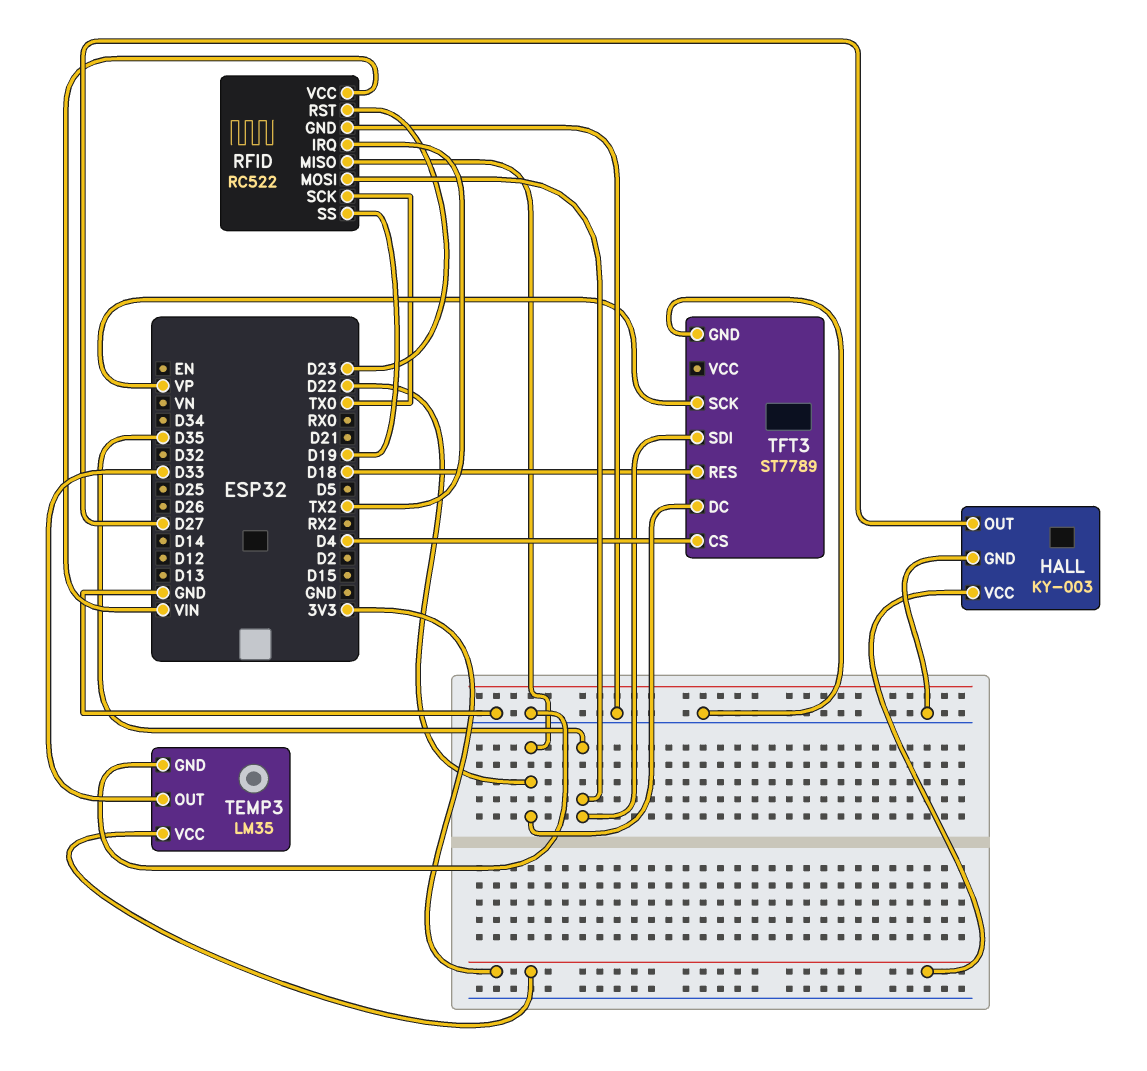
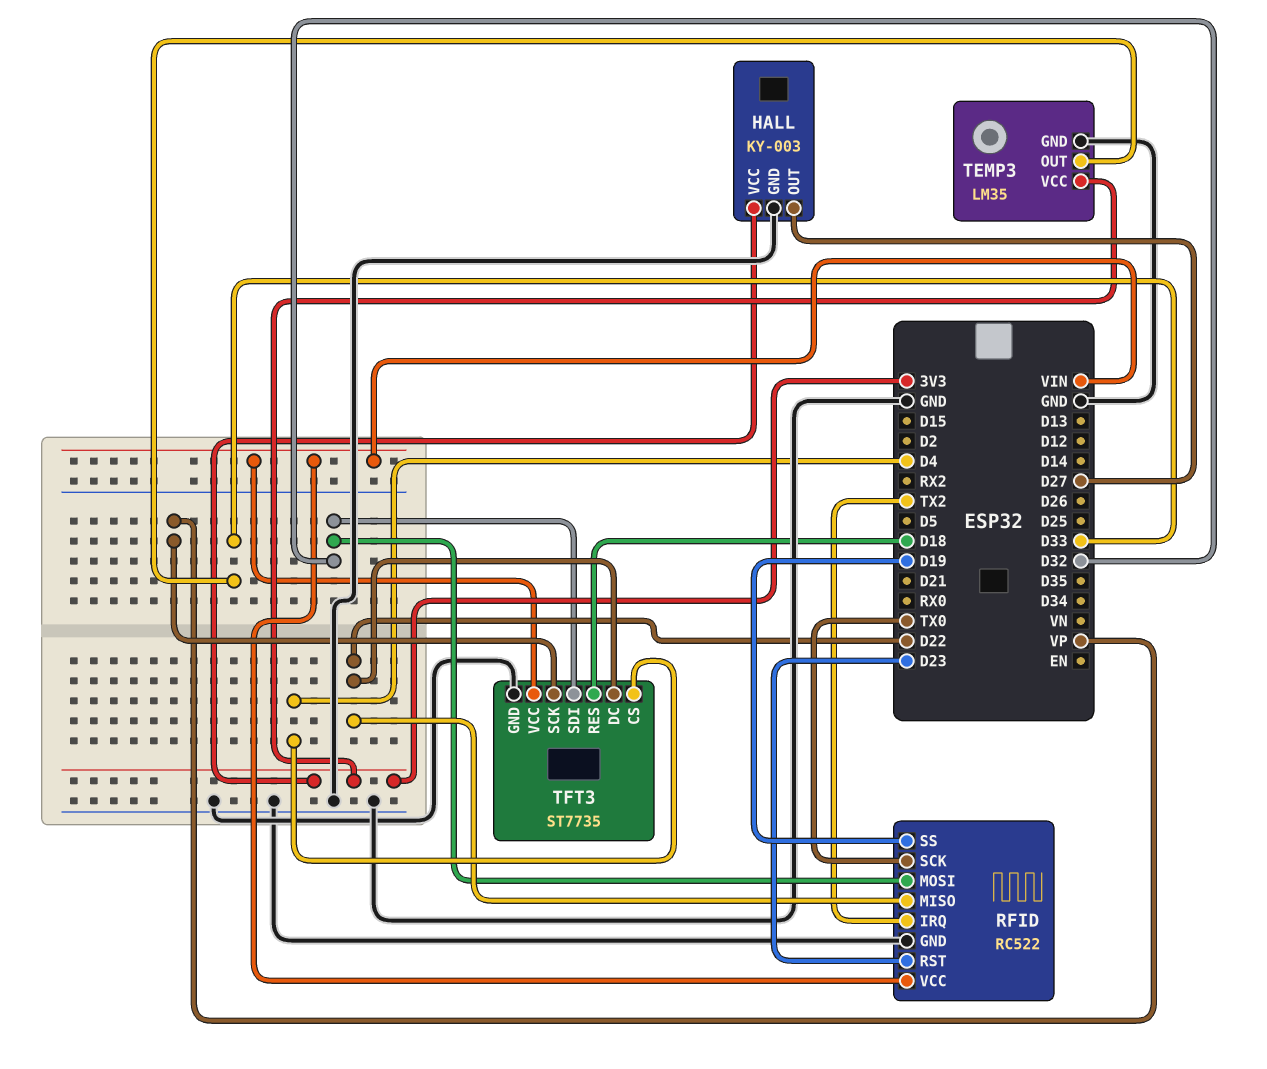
RFID pin MOSI: D35 -> D32
TFT3: ST7789 -> ST7735
TFT3 pin SDI: D35 -> D32
TFT3 pin VCC: none -> VIN

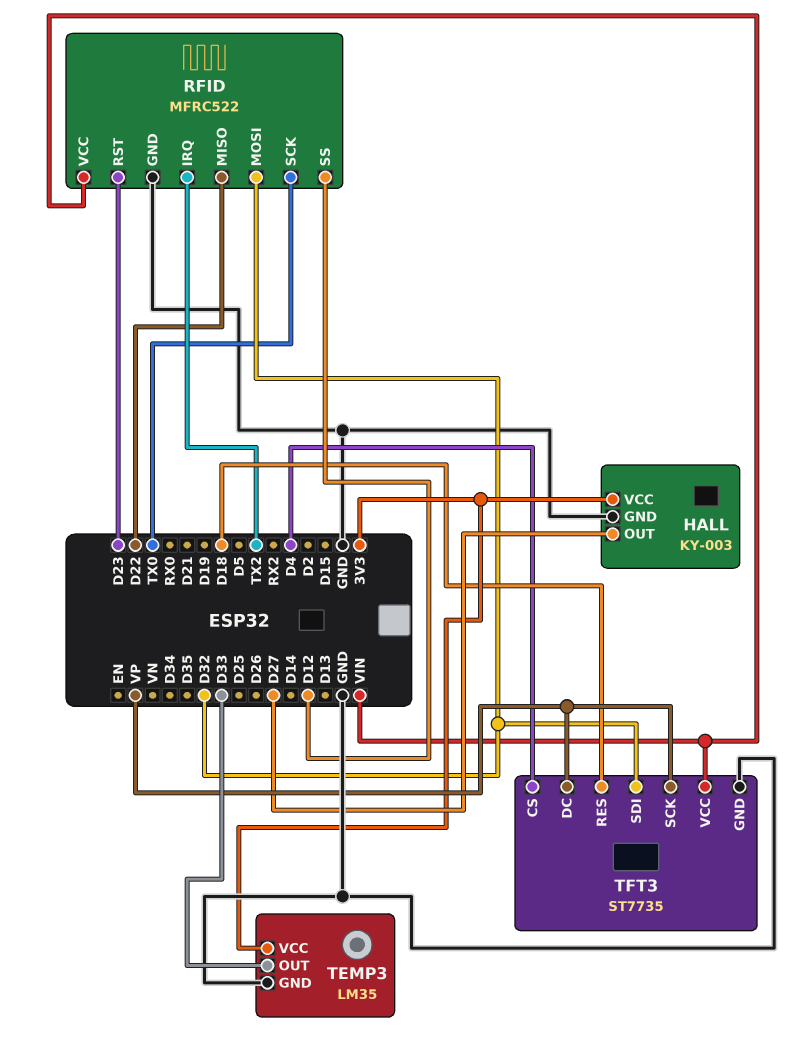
RFID: RC522 -> MFRC522
RFID pin SS: D19 -> D12
TFT3 pin DC: D22 -> VP

